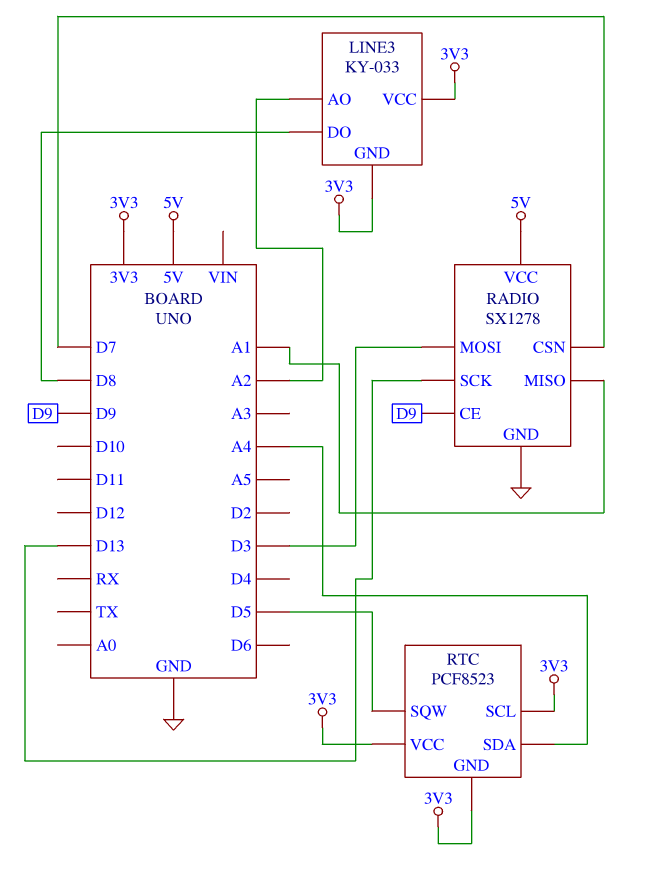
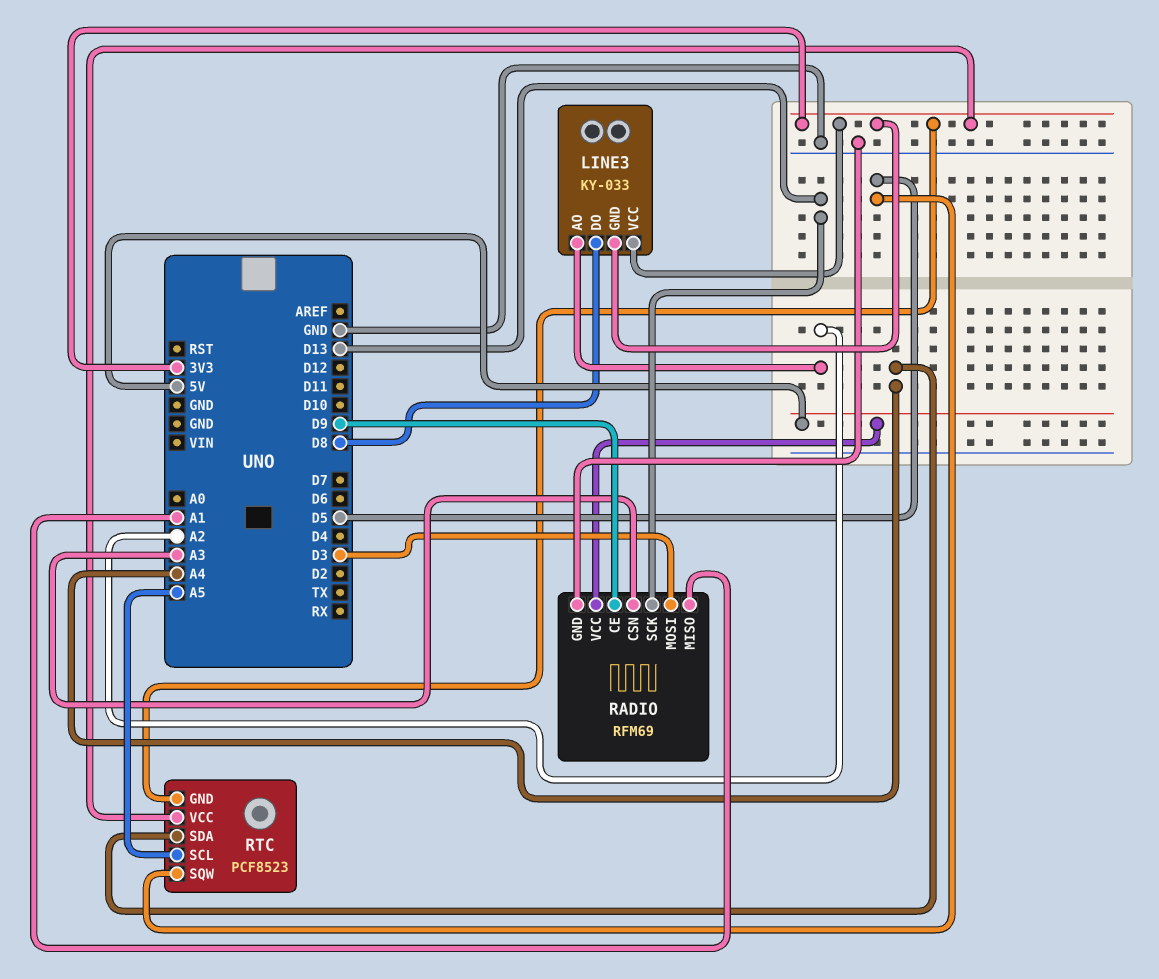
RADIO: SX1278 -> RFM69
RADIO pin CSN: D7 -> A3
RTC pin SCL: 3V3 -> A5

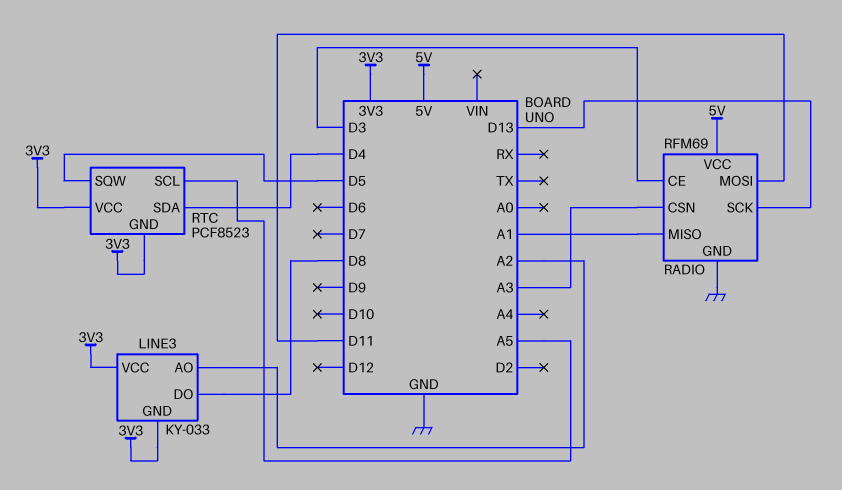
RADIO pin CE: D9 -> D3
RADIO pin MOSI: D3 -> D11
RTC pin SDA: A4 -> D4

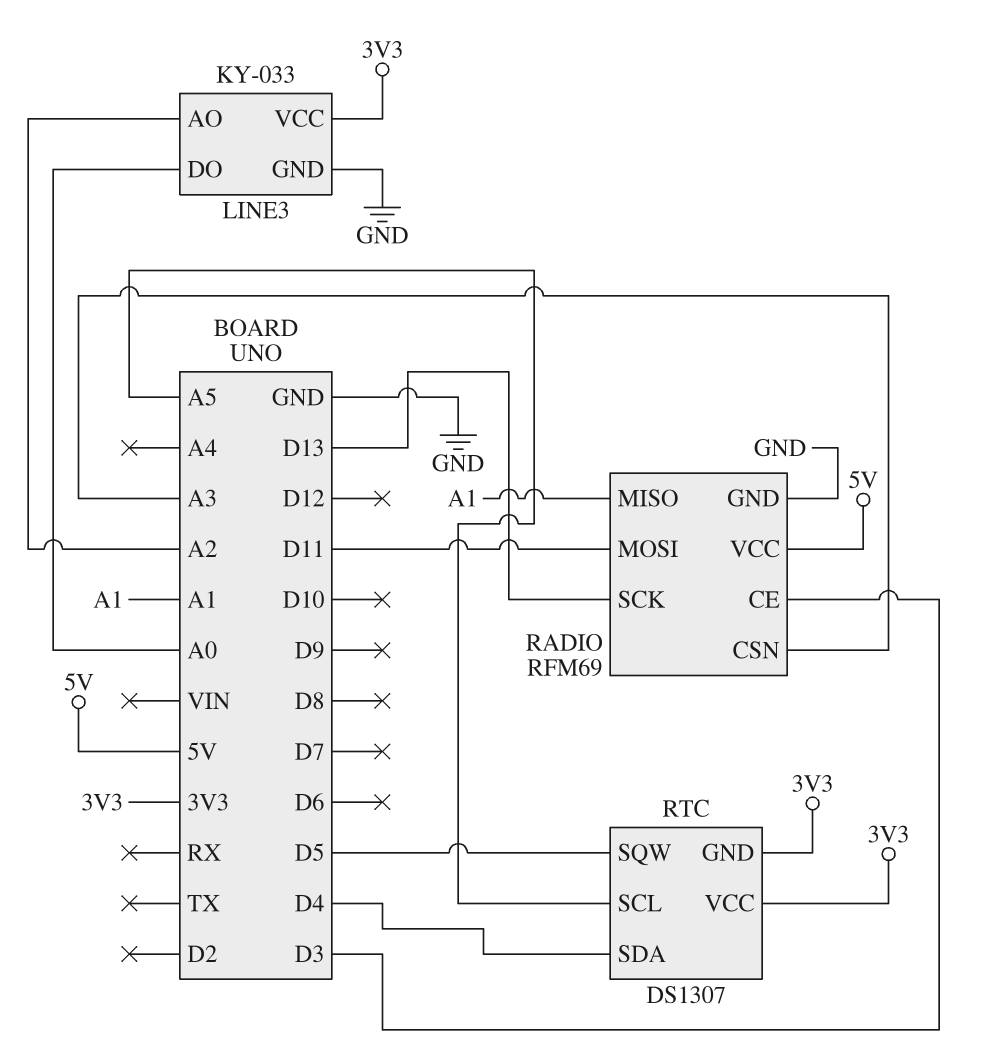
LINE3 pin DO: D8 -> A0
LINE3 pin GND: 3V3 -> GND
RTC: PCF8523 -> DS1307

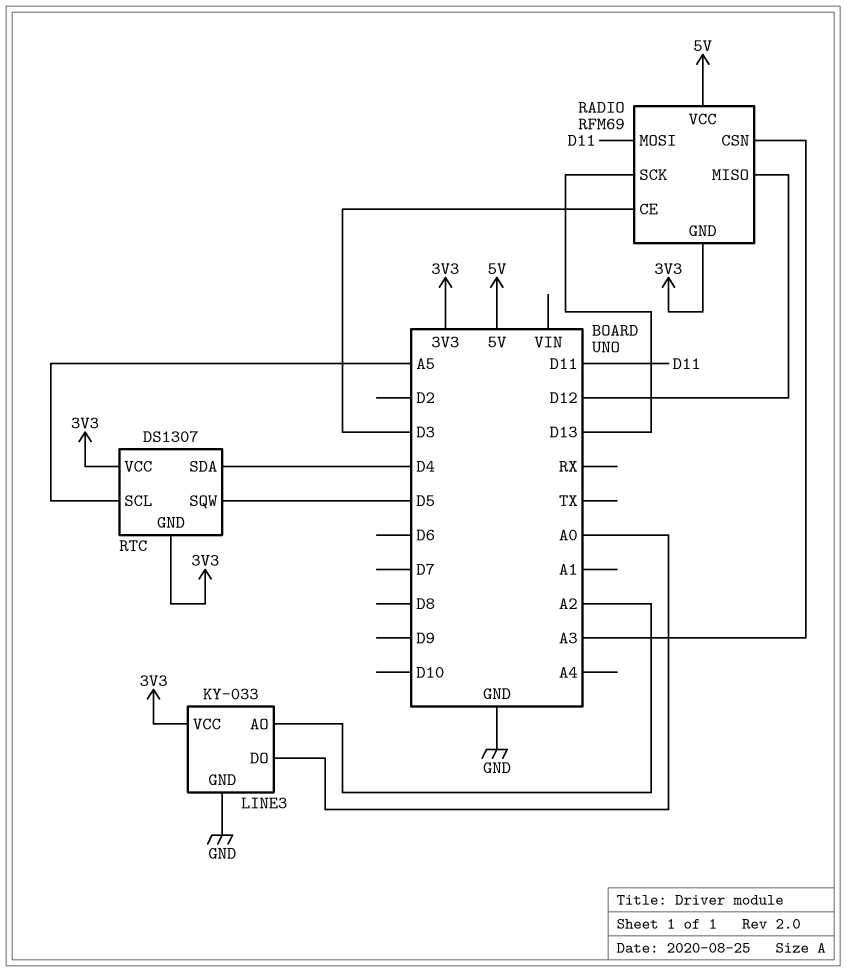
RADIO pin GND: GND -> 3V3
RADIO pin MISO: A1 -> D12

